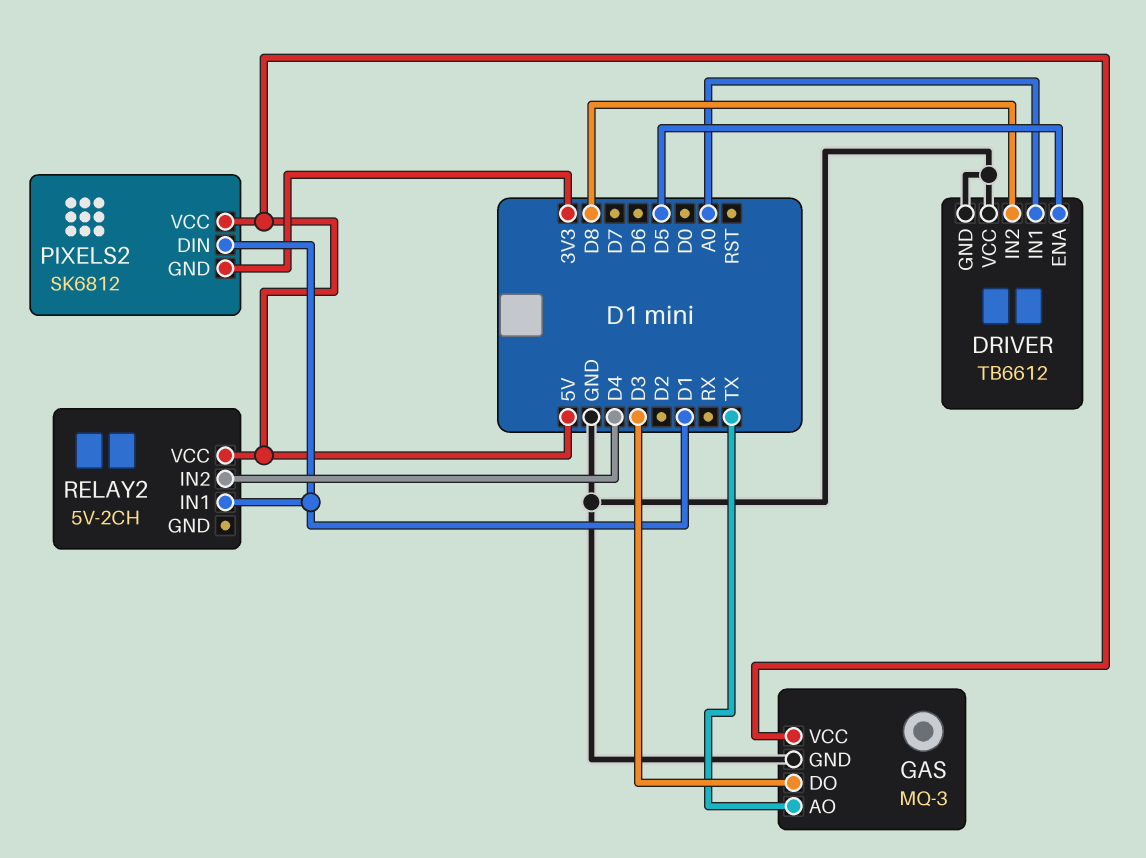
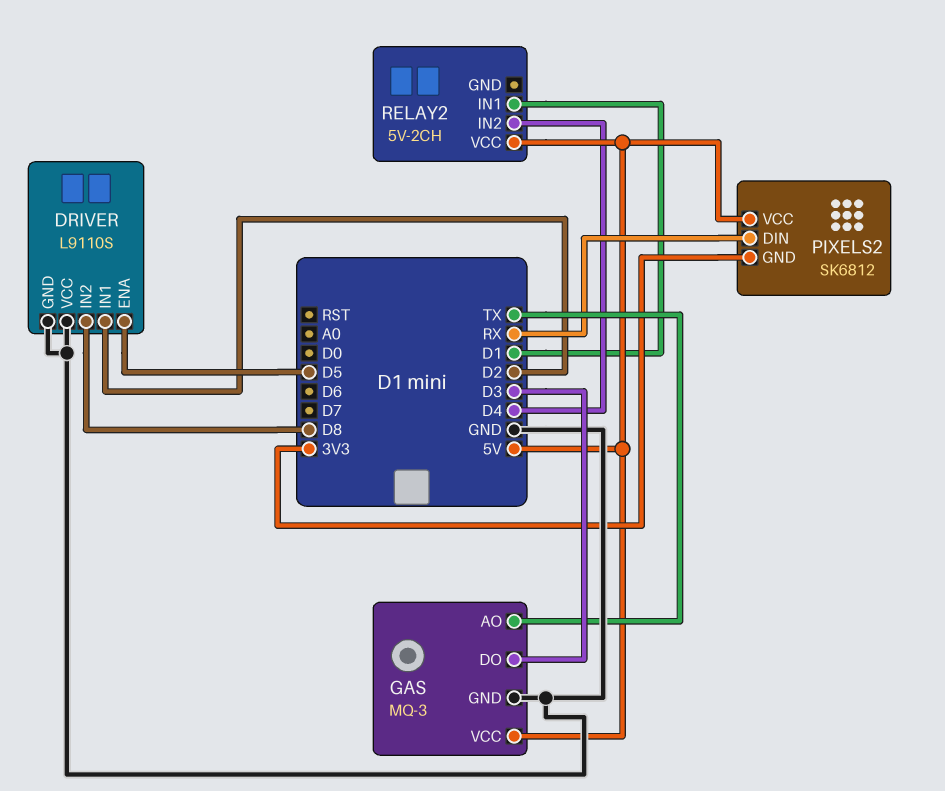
DRIVER: TB6612 -> L9110S
DRIVER pin IN1: A0 -> D2
PIXELS2 pin DIN: D1 -> RX

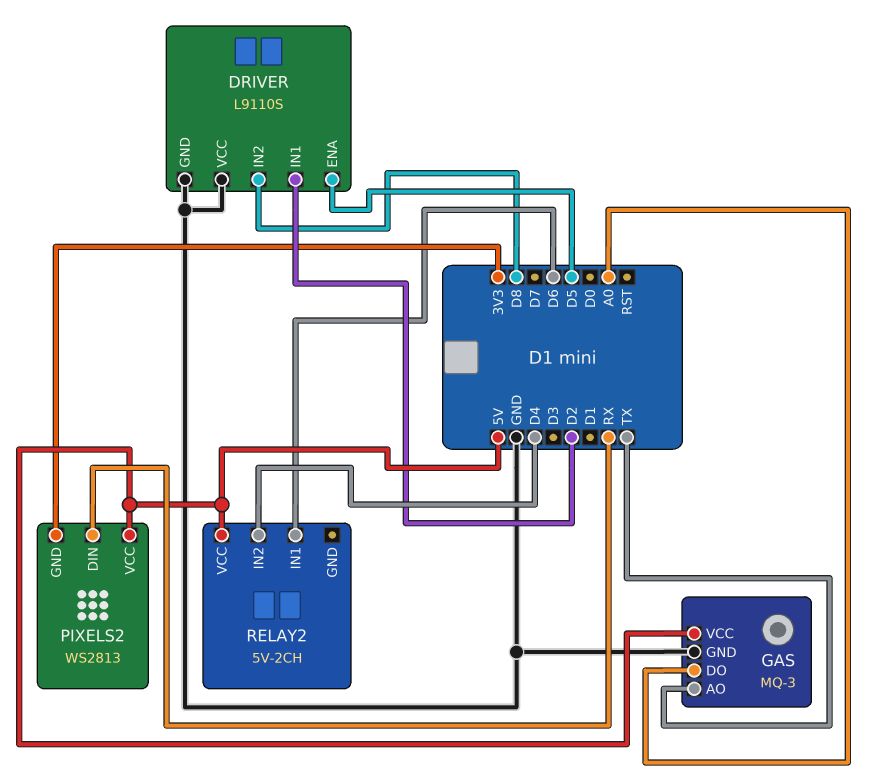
GAS pin DO: D3 -> A0
PIXELS2: SK6812 -> WS2813
RELAY2 pin IN1: D1 -> D6

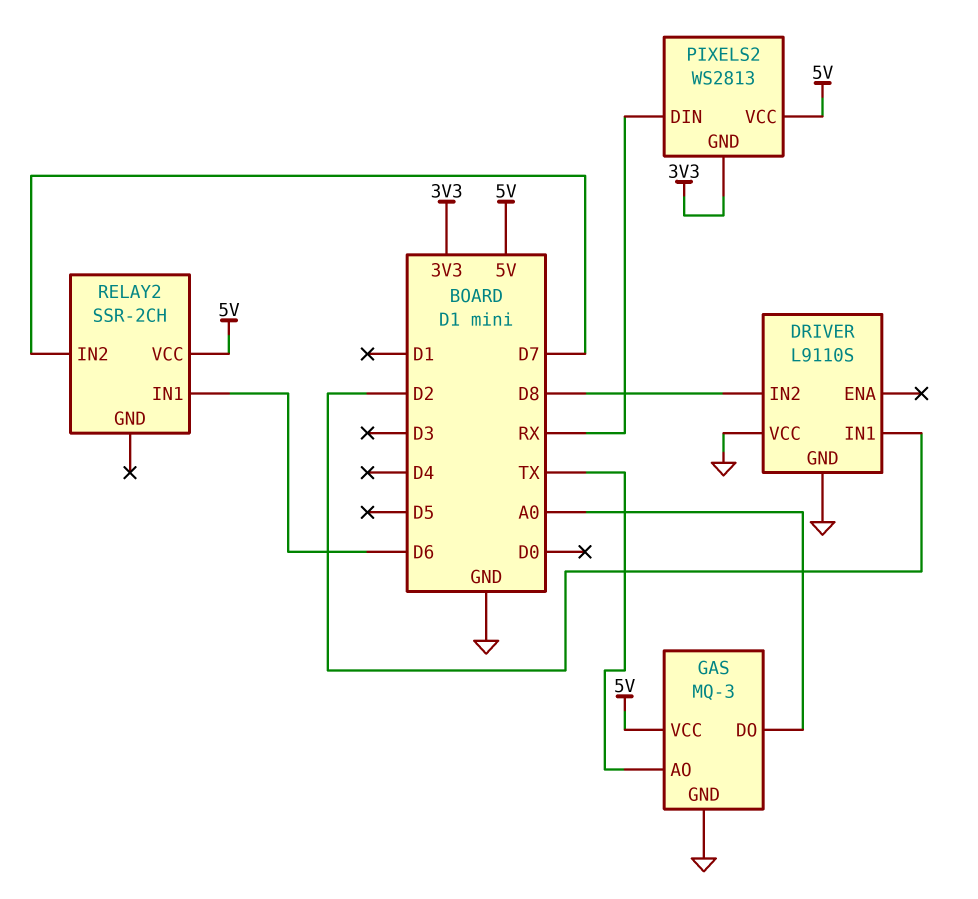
DRIVER pin ENA: D5 -> none
RELAY2: 5V-2CH -> SSR-2CH
RELAY2 pin IN2: D4 -> D7

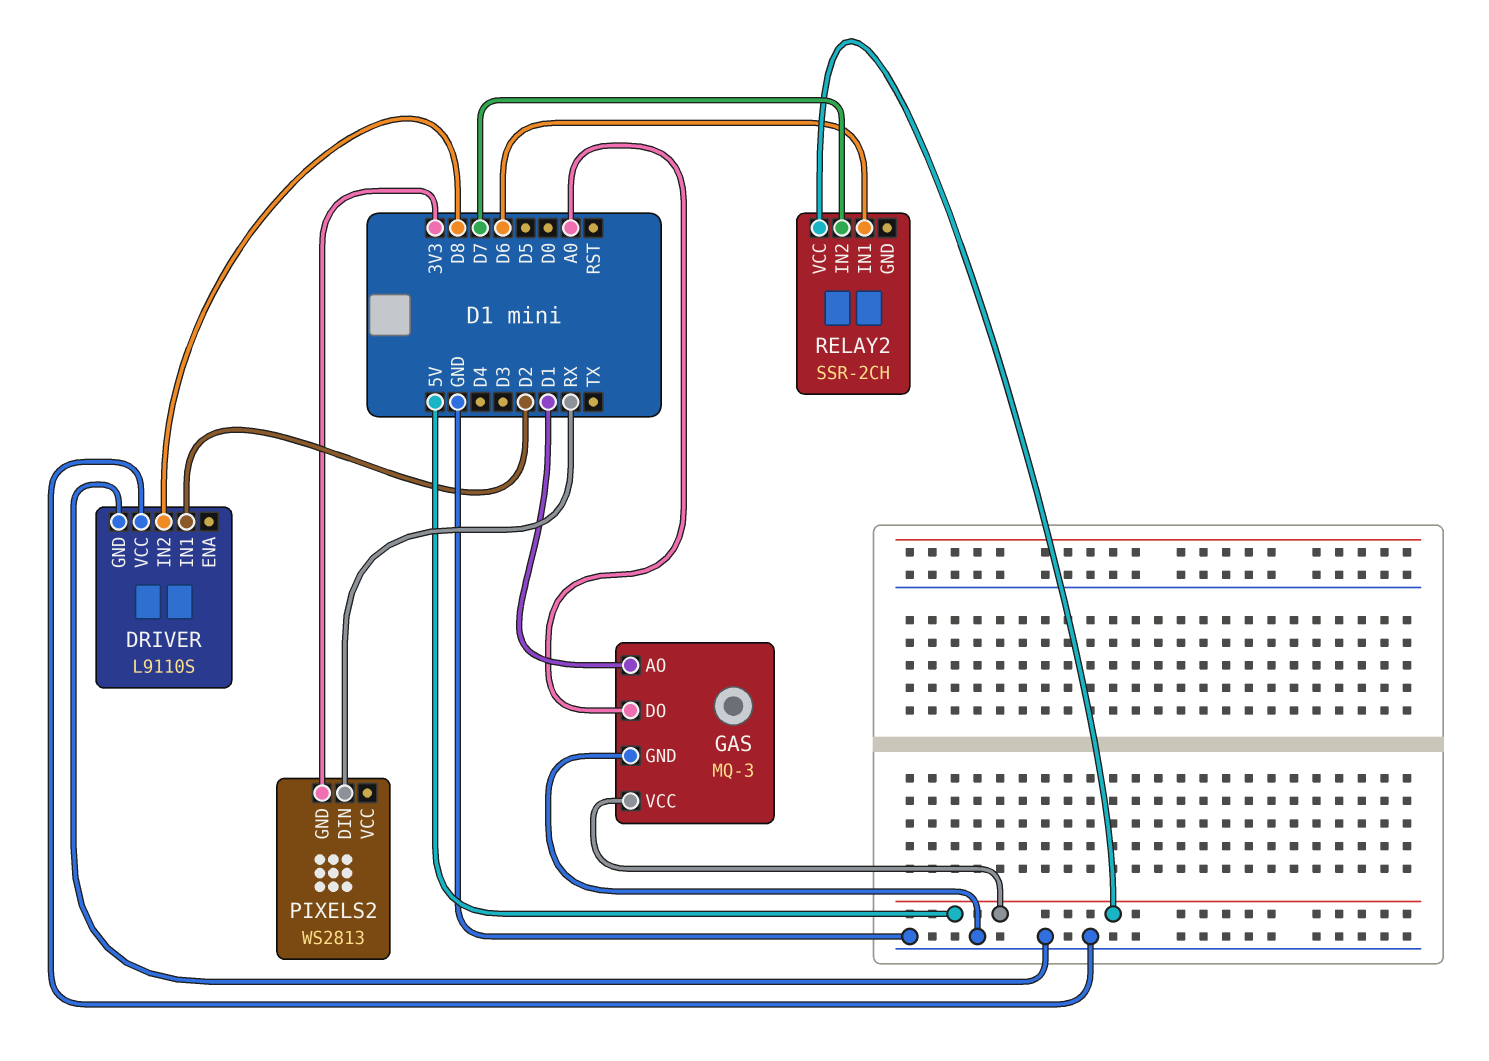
GAS pin AO: TX -> D1
PIXELS2 pin VCC: 5V -> none

